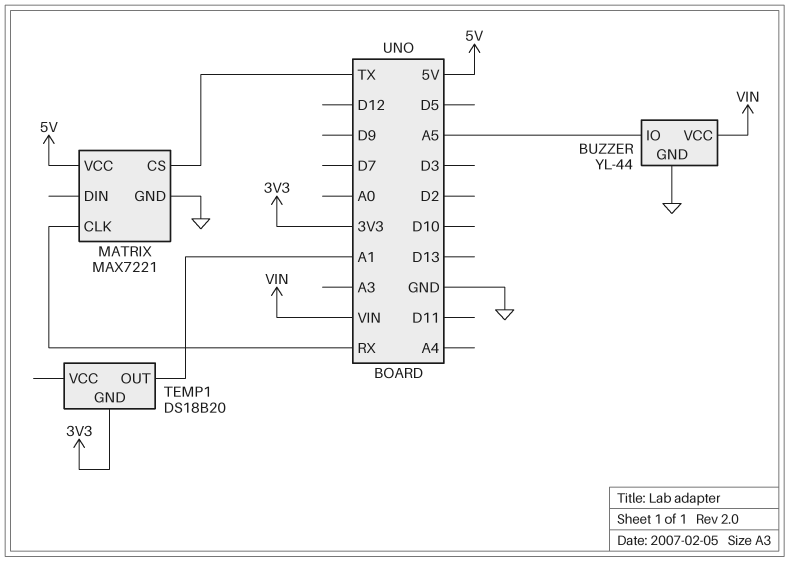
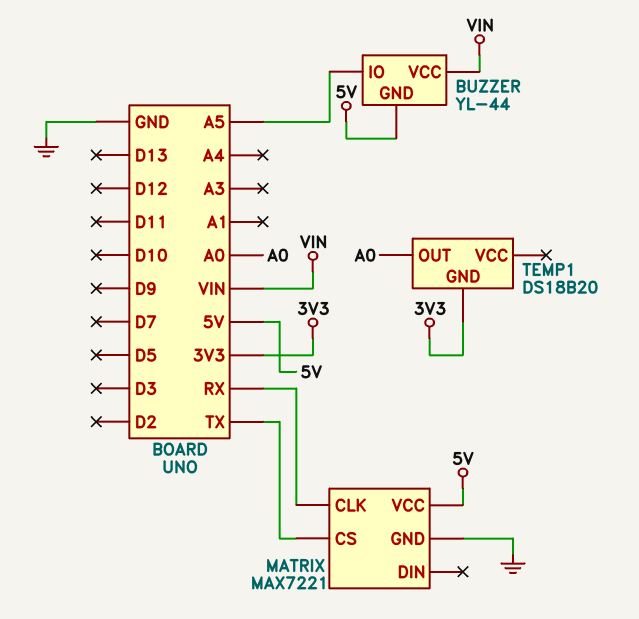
BUZZER pin GND: GND -> 5V
TEMP1 pin OUT: A1 -> A0

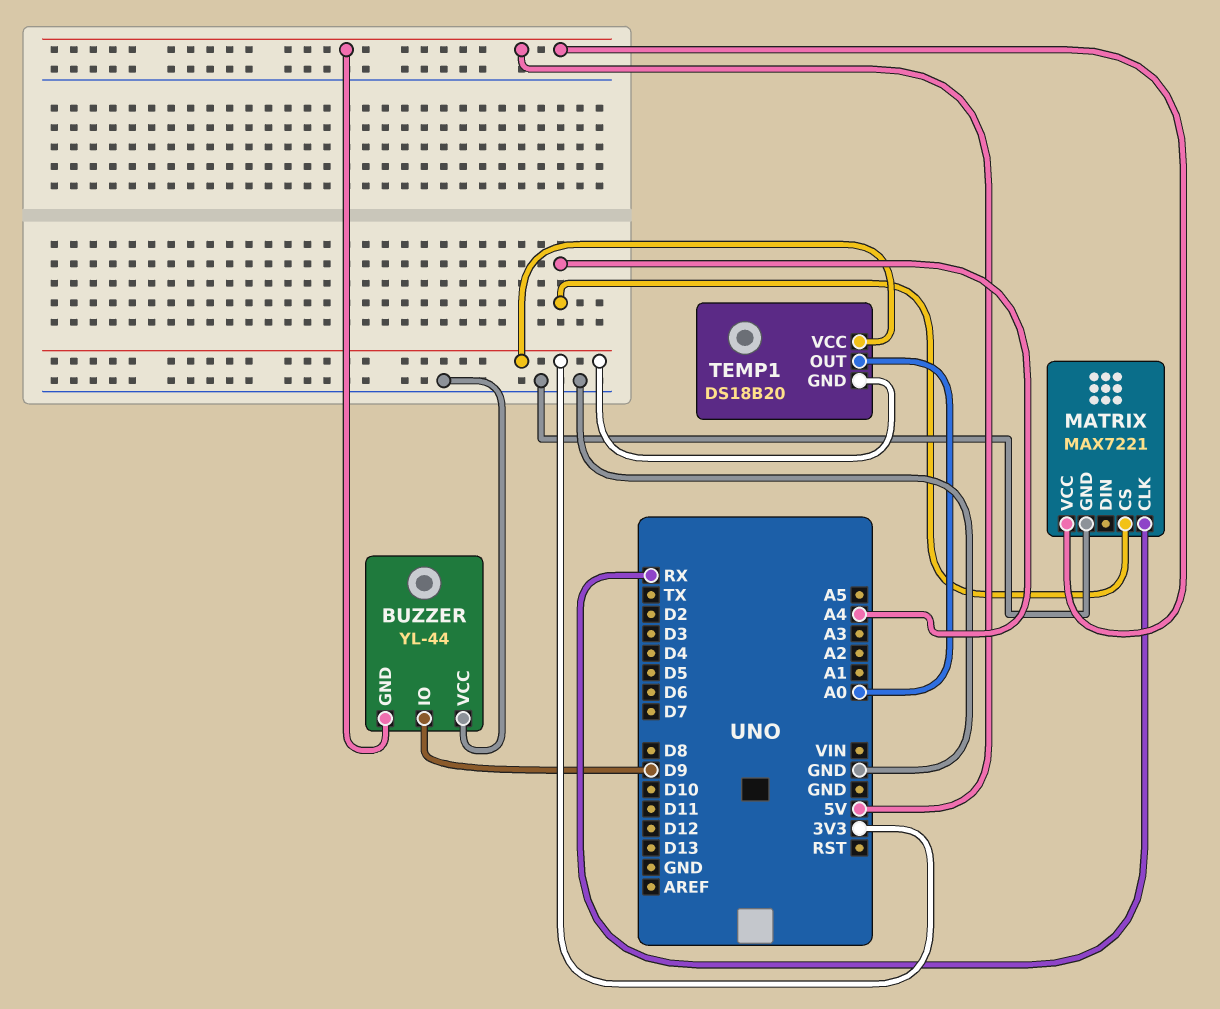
BUZZER pin IO: A5 -> D9
BUZZER pin VCC: VIN -> GND
MATRIX pin CS: TX -> A4
TEMP1 pin VCC: none -> 3V3

